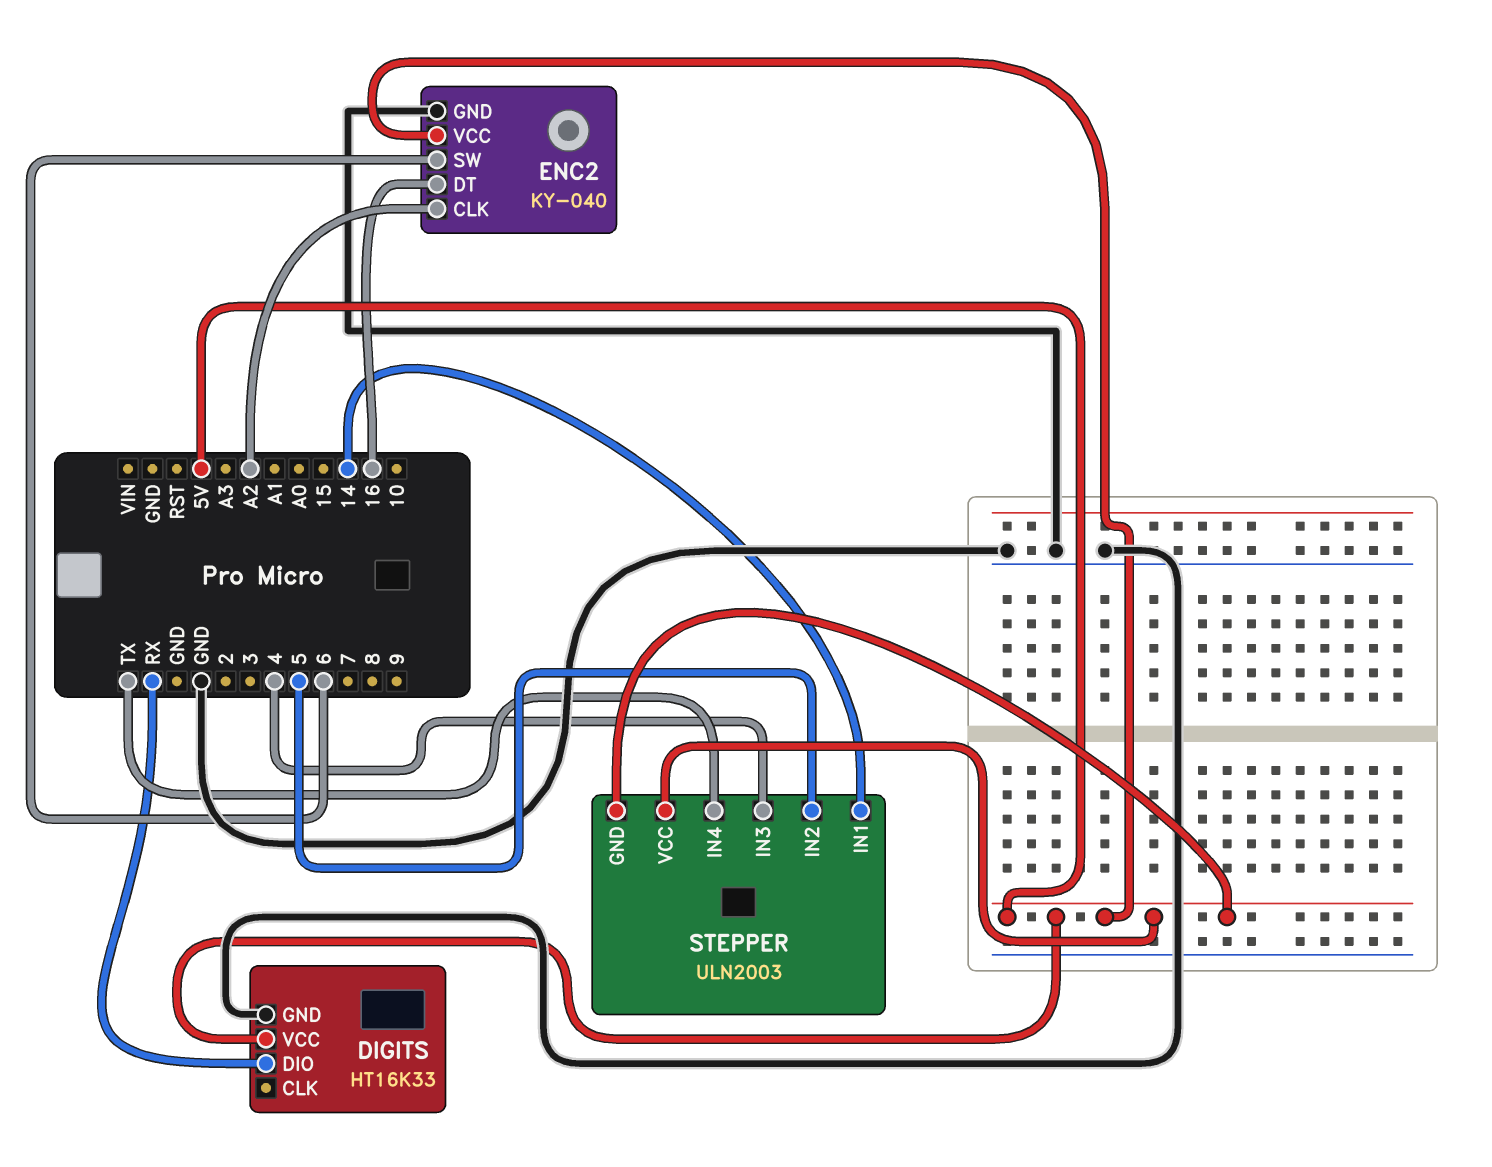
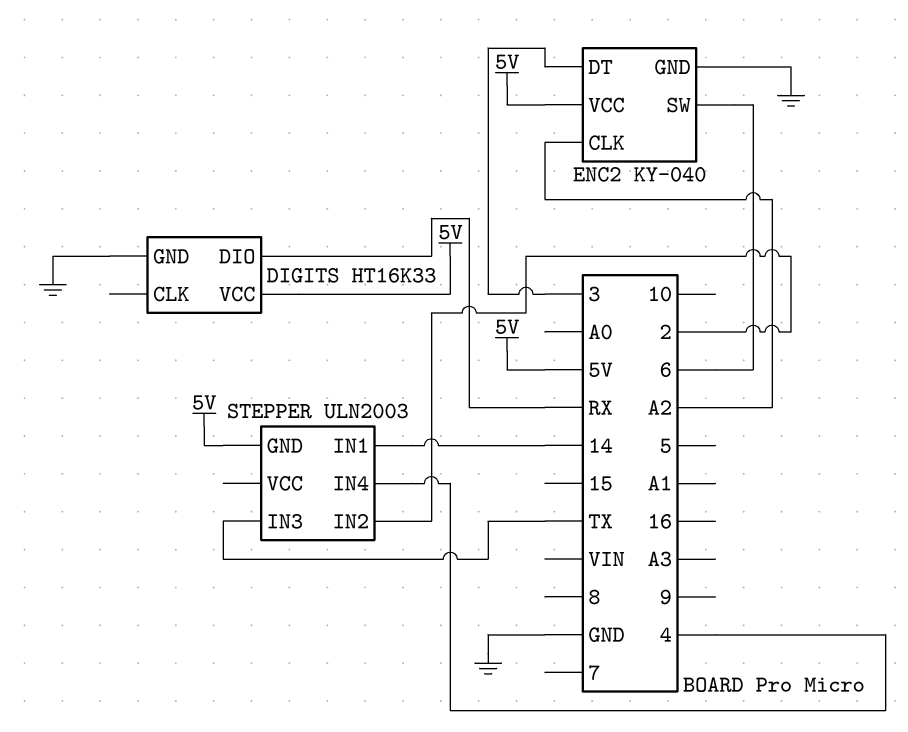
ENC2 pin DT: 16 -> 3
STEPPER pin IN2: 5 -> 2
STEPPER pin IN3: 4 -> TX
STEPPER pin IN4: TX -> 4
STEPPER pin VCC: 5V -> none

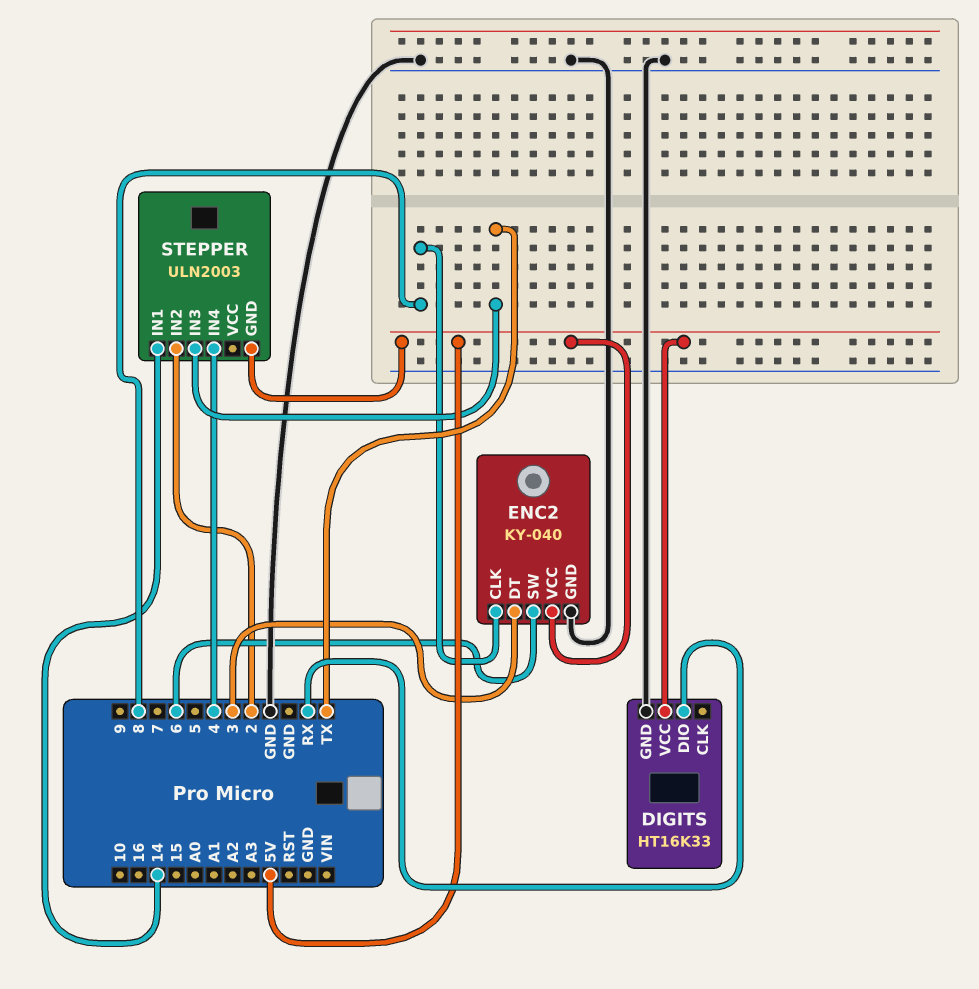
ENC2 pin CLK: A2 -> 8

